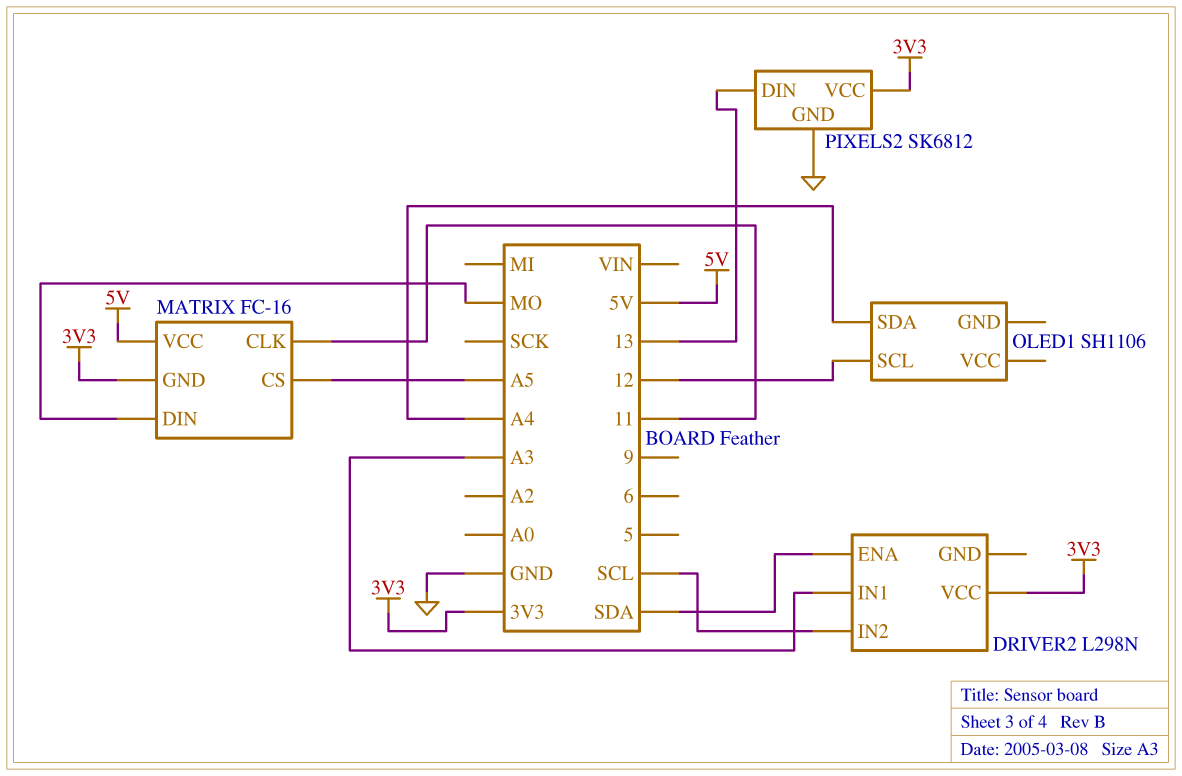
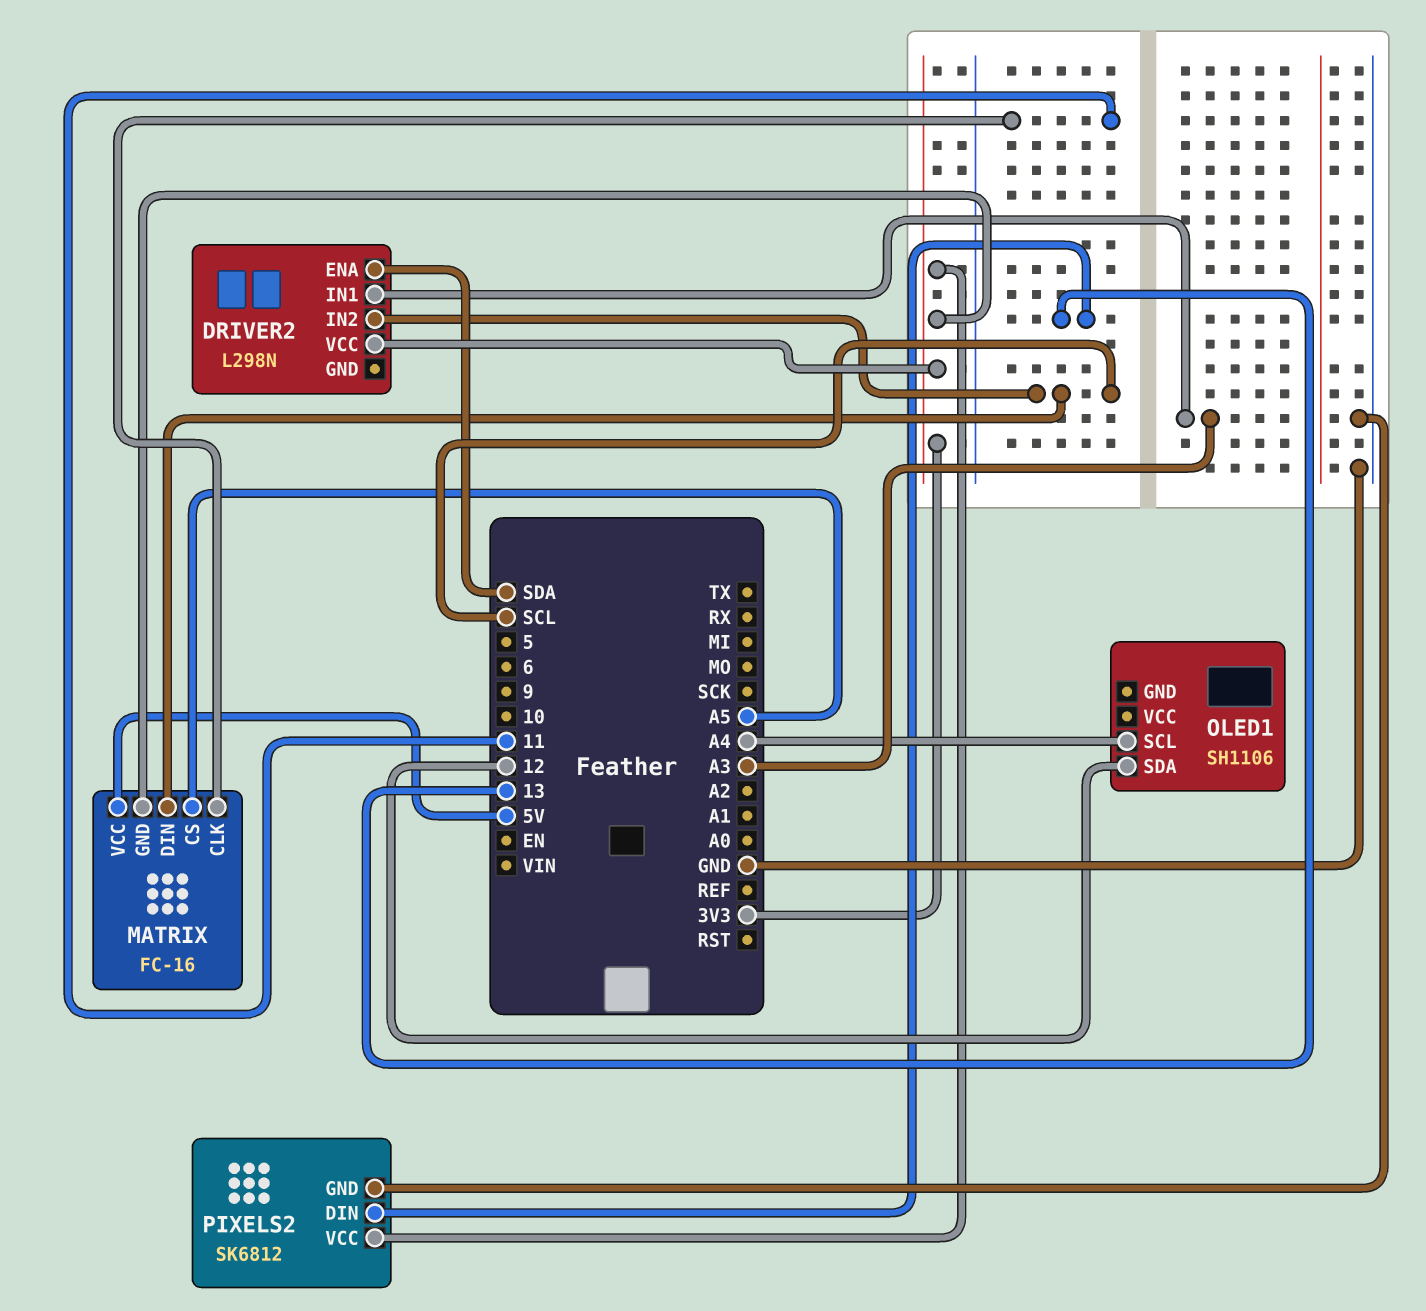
MATRIX pin DIN: MO -> SCL
OLED1 pin SCL: 12 -> A4
OLED1 pin SDA: A4 -> 12

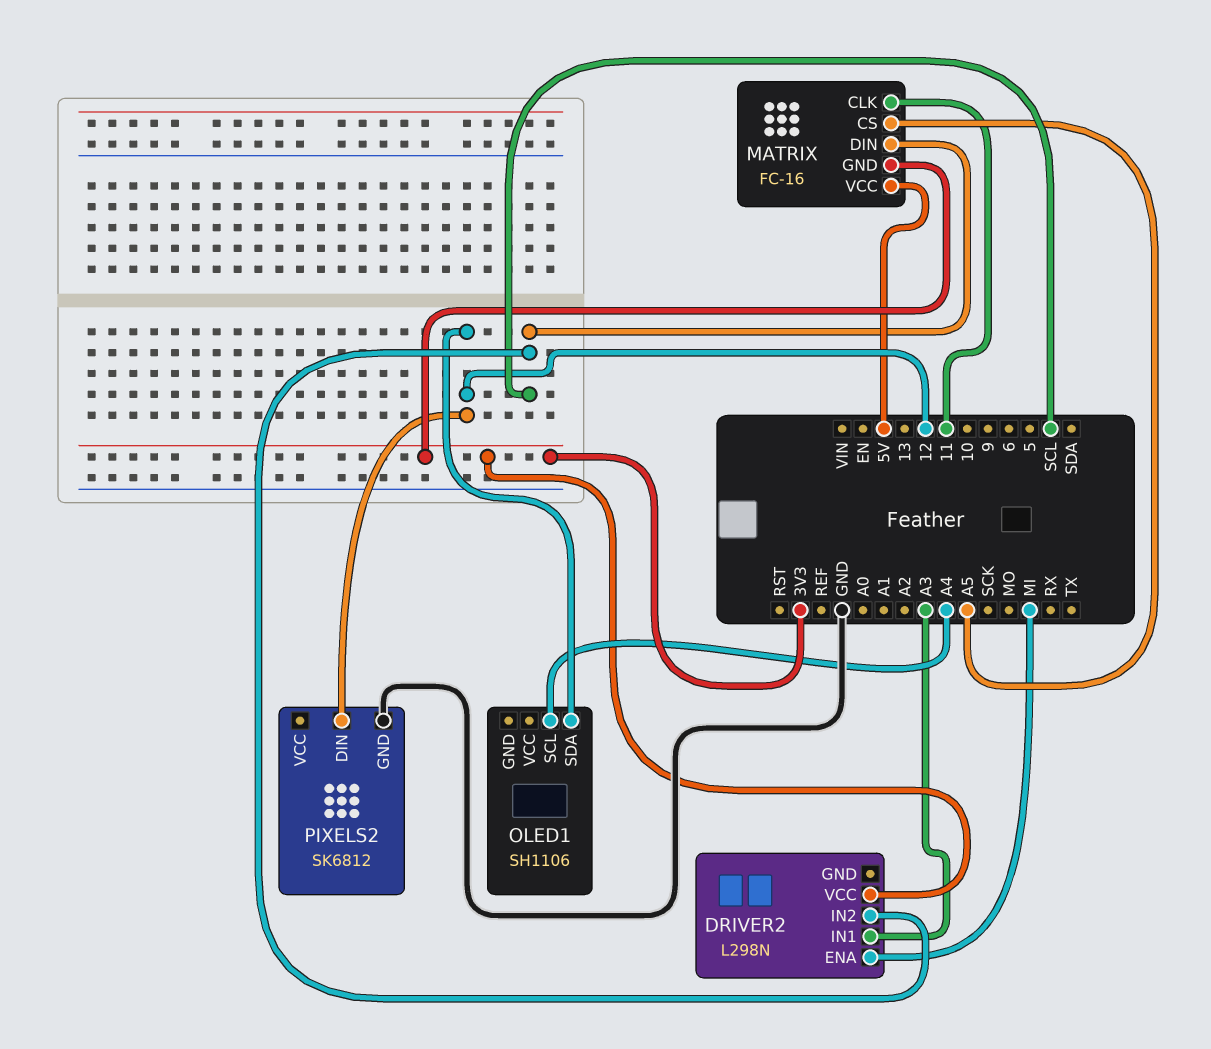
DRIVER2 pin ENA: SDA -> MI
PIXELS2 pin DIN: 13 -> 12
PIXELS2 pin VCC: 3V3 -> none

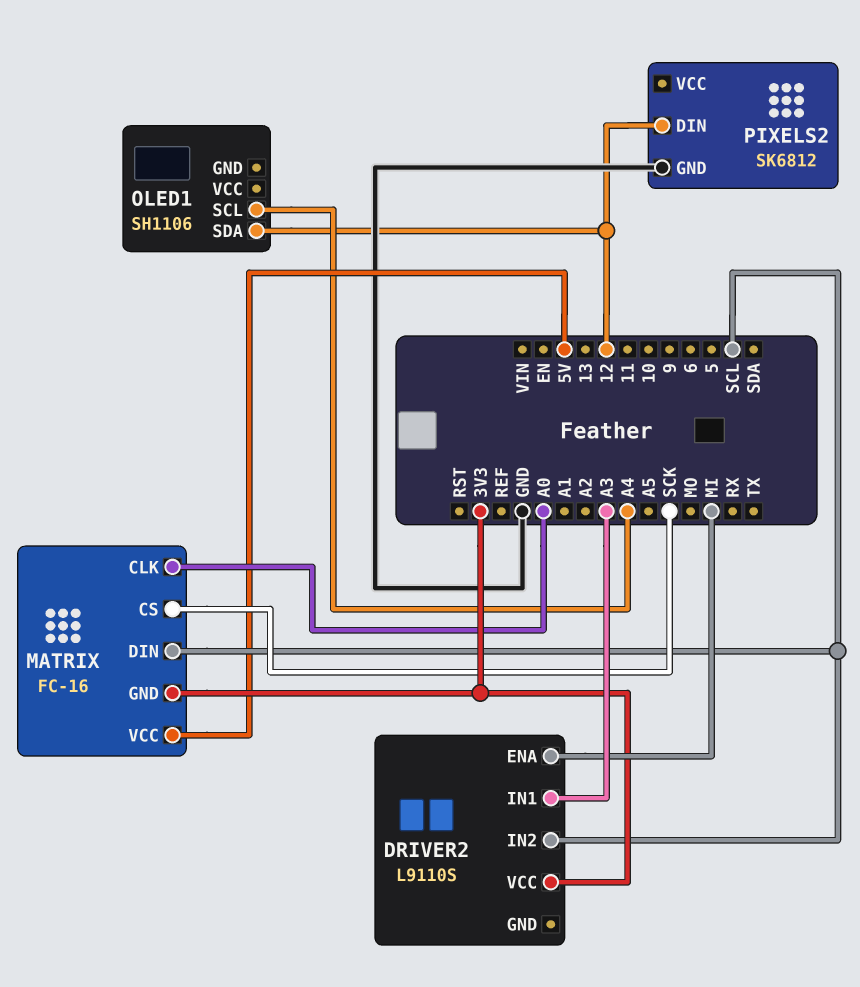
DRIVER2: L298N -> L9110S
MATRIX pin CLK: 11 -> A0
MATRIX pin CS: A5 -> SCK

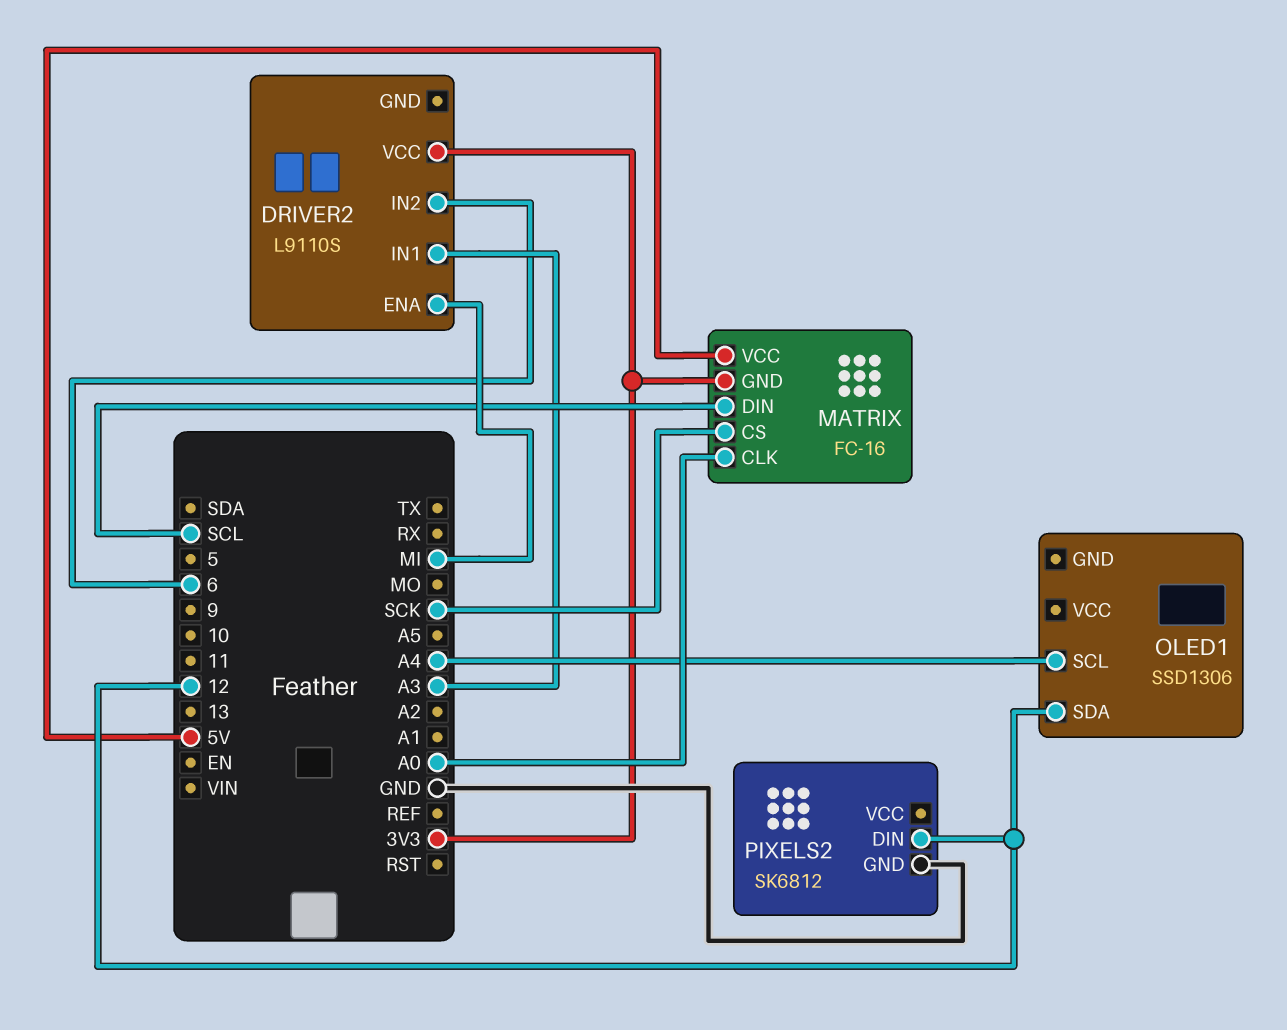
DRIVER2 pin IN2: SCL -> 6
OLED1: SH1106 -> SSD1306

